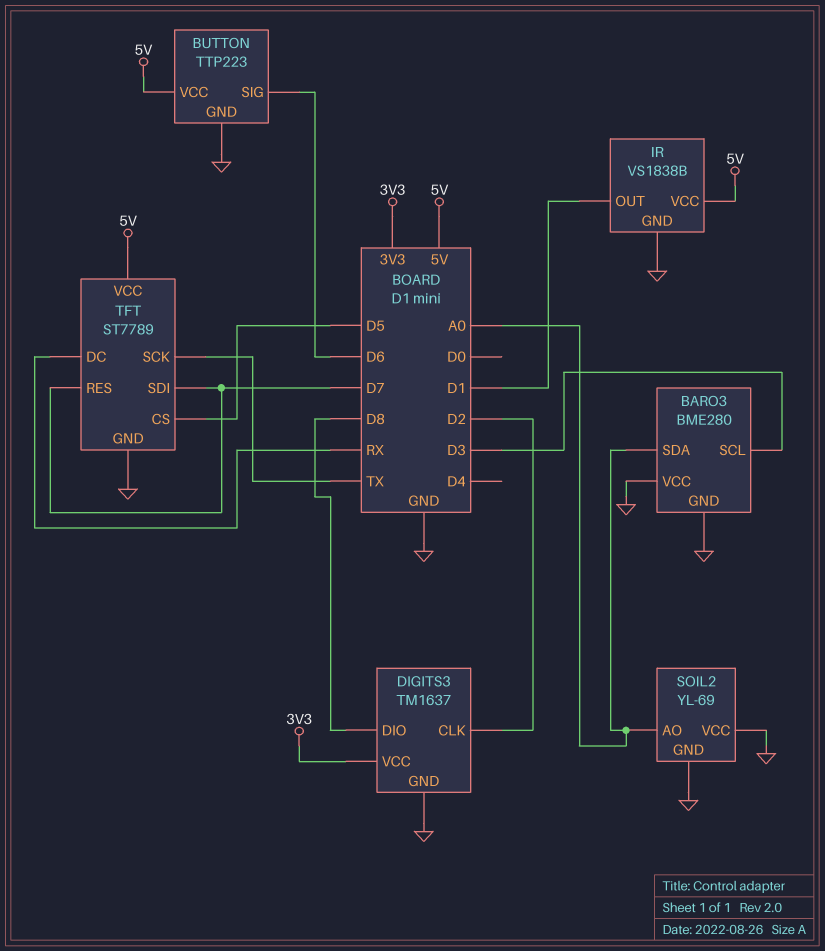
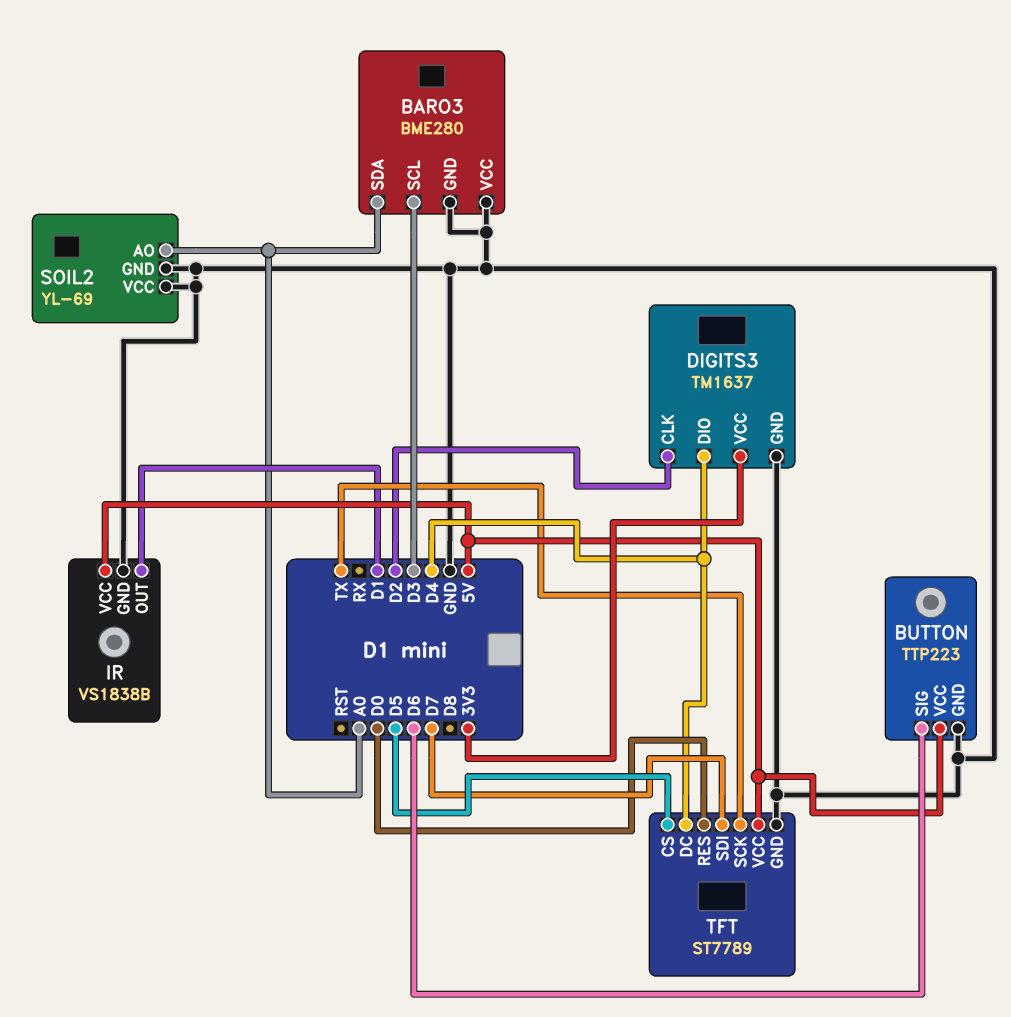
DIGITS3 pin DIO: D8 -> D4
TFT pin DC: RX -> D4
TFT pin RES: D7 -> D0

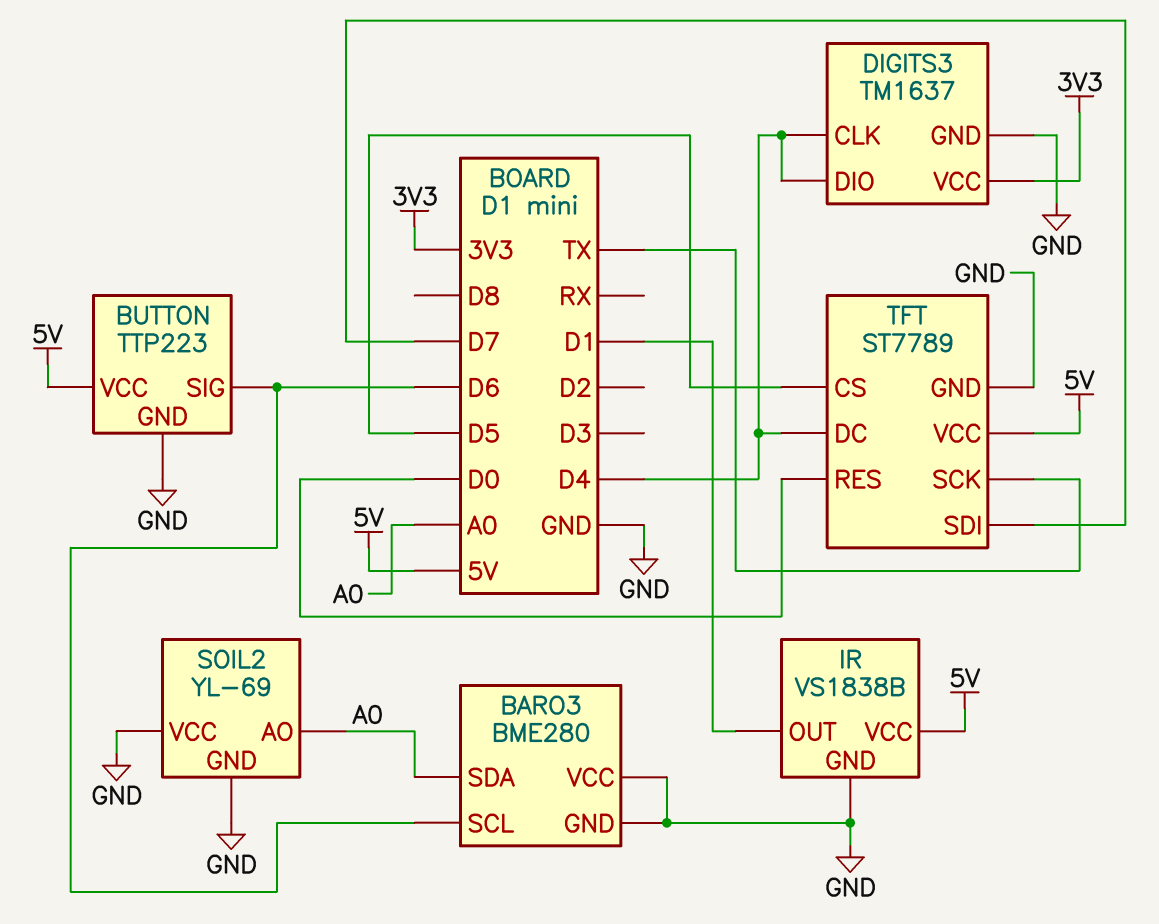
BARO3 pin SCL: D3 -> D6
DIGITS3 pin CLK: D2 -> D4

